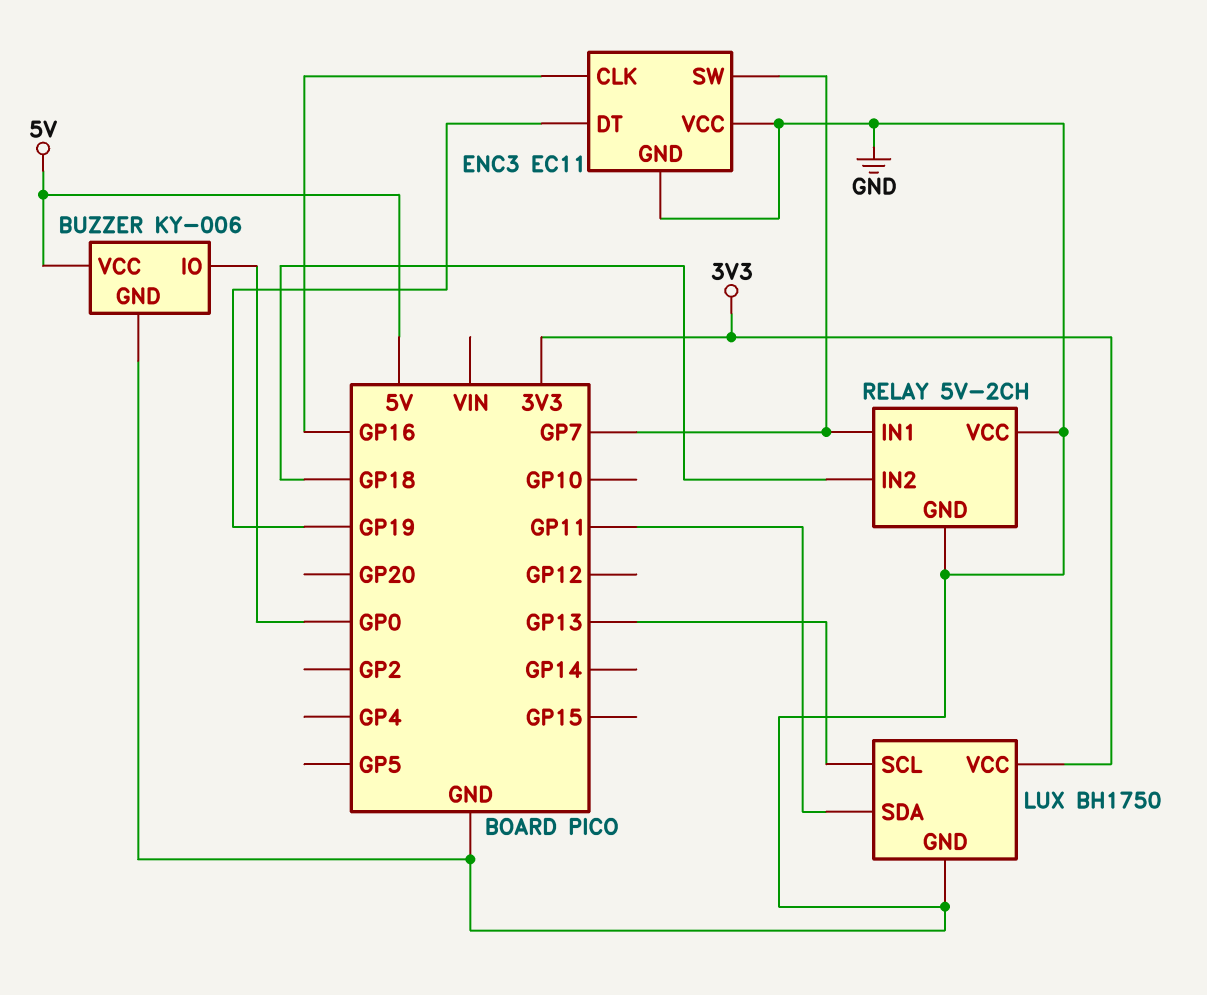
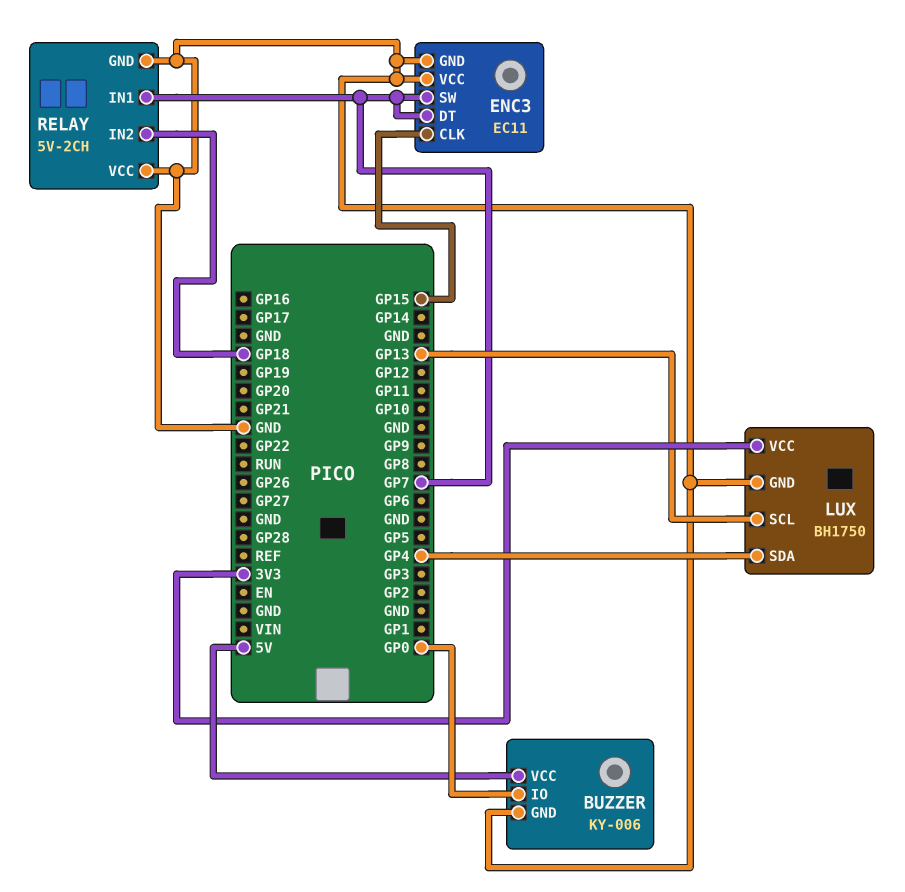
ENC3 pin CLK: GP16 -> GP15
ENC3 pin DT: GP19 -> GP7
LUX pin SDA: GP11 -> GP4

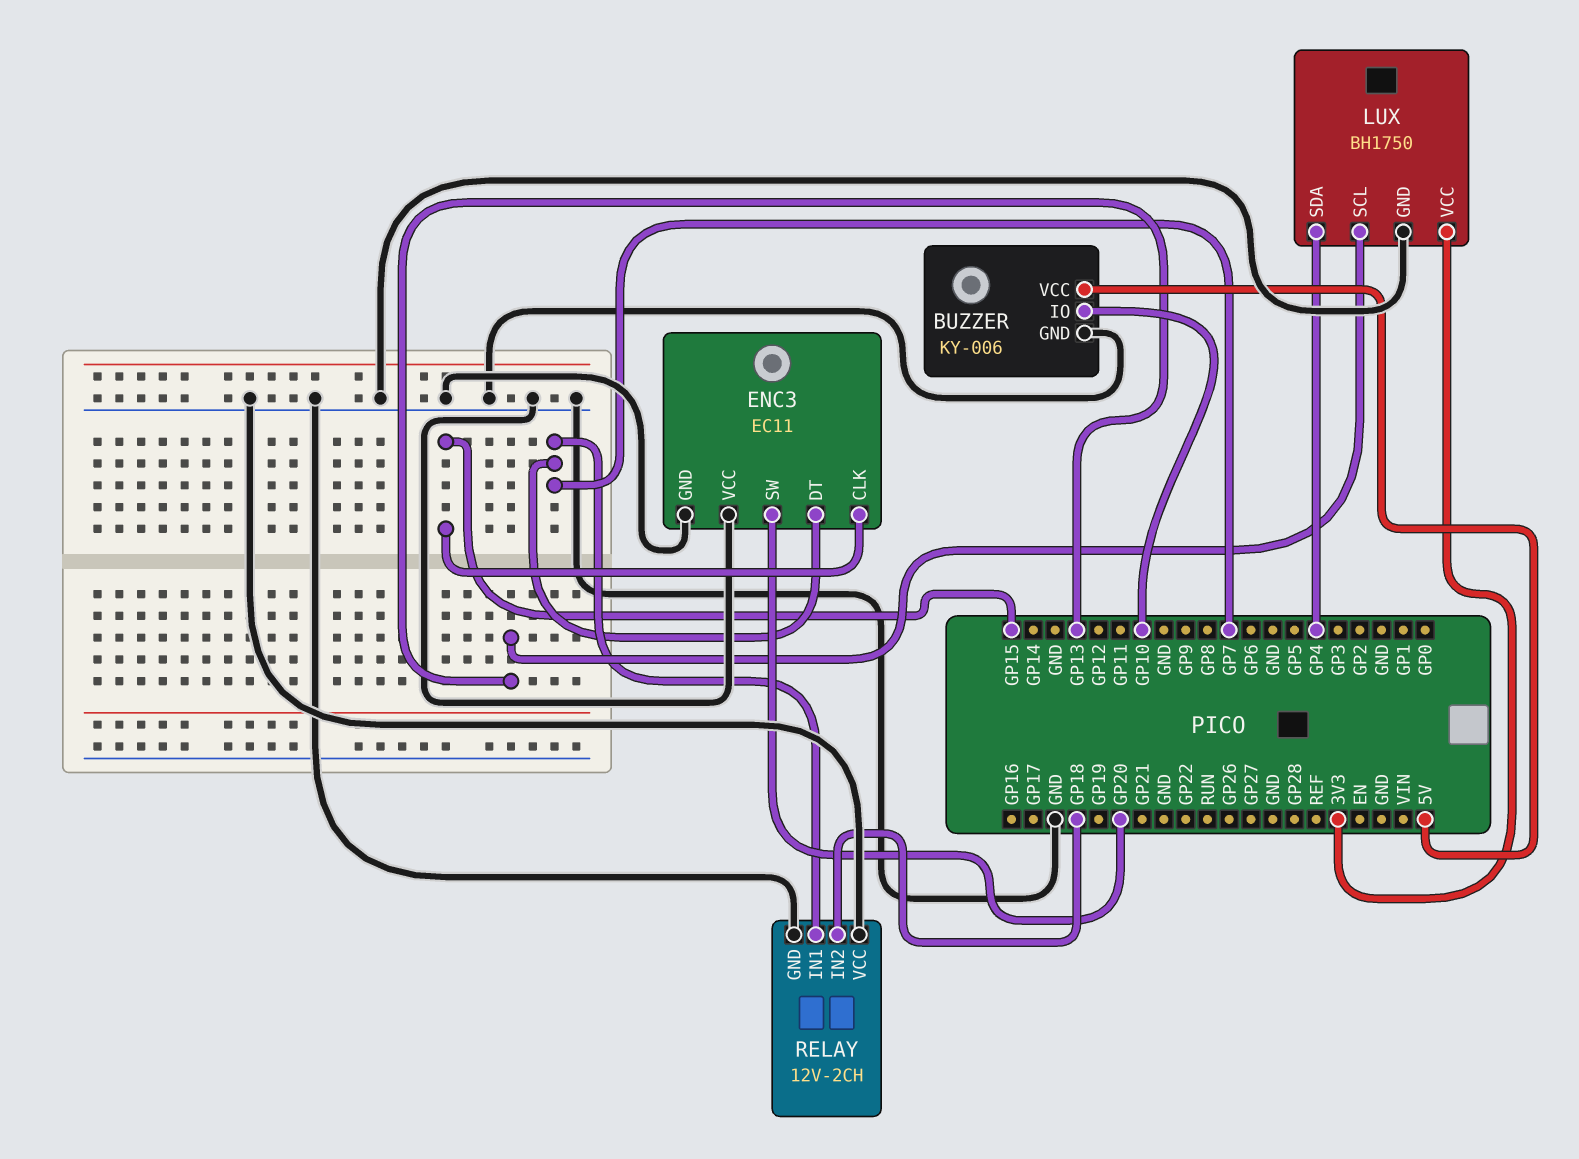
BUZZER pin IO: GP0 -> GP10
ENC3 pin SW: GP7 -> GP20
RELAY: 5V-2CH -> 12V-2CH

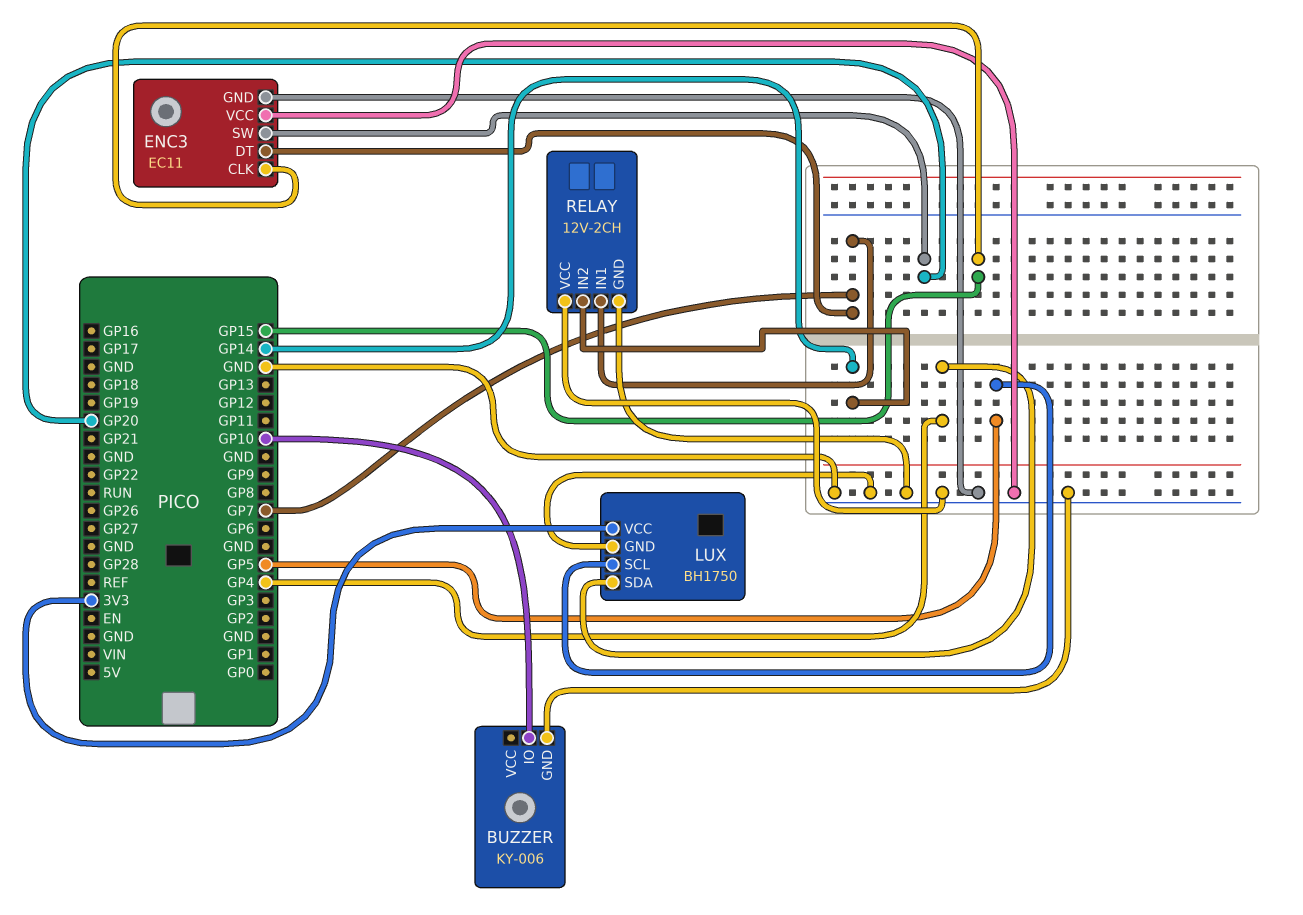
BUZZER pin VCC: 5V -> none
LUX pin SCL: GP13 -> GP5
RELAY pin IN2: GP18 -> GP14

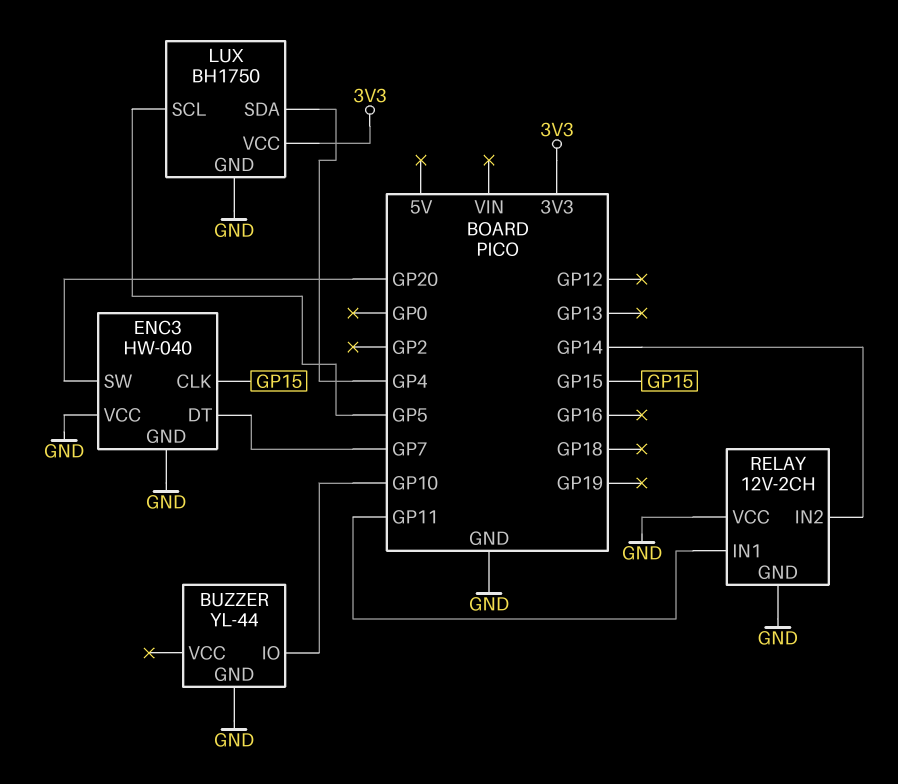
BUZZER: KY-006 -> YL-44
ENC3: EC11 -> HW-040
RELAY pin IN1: GP7 -> GP11

